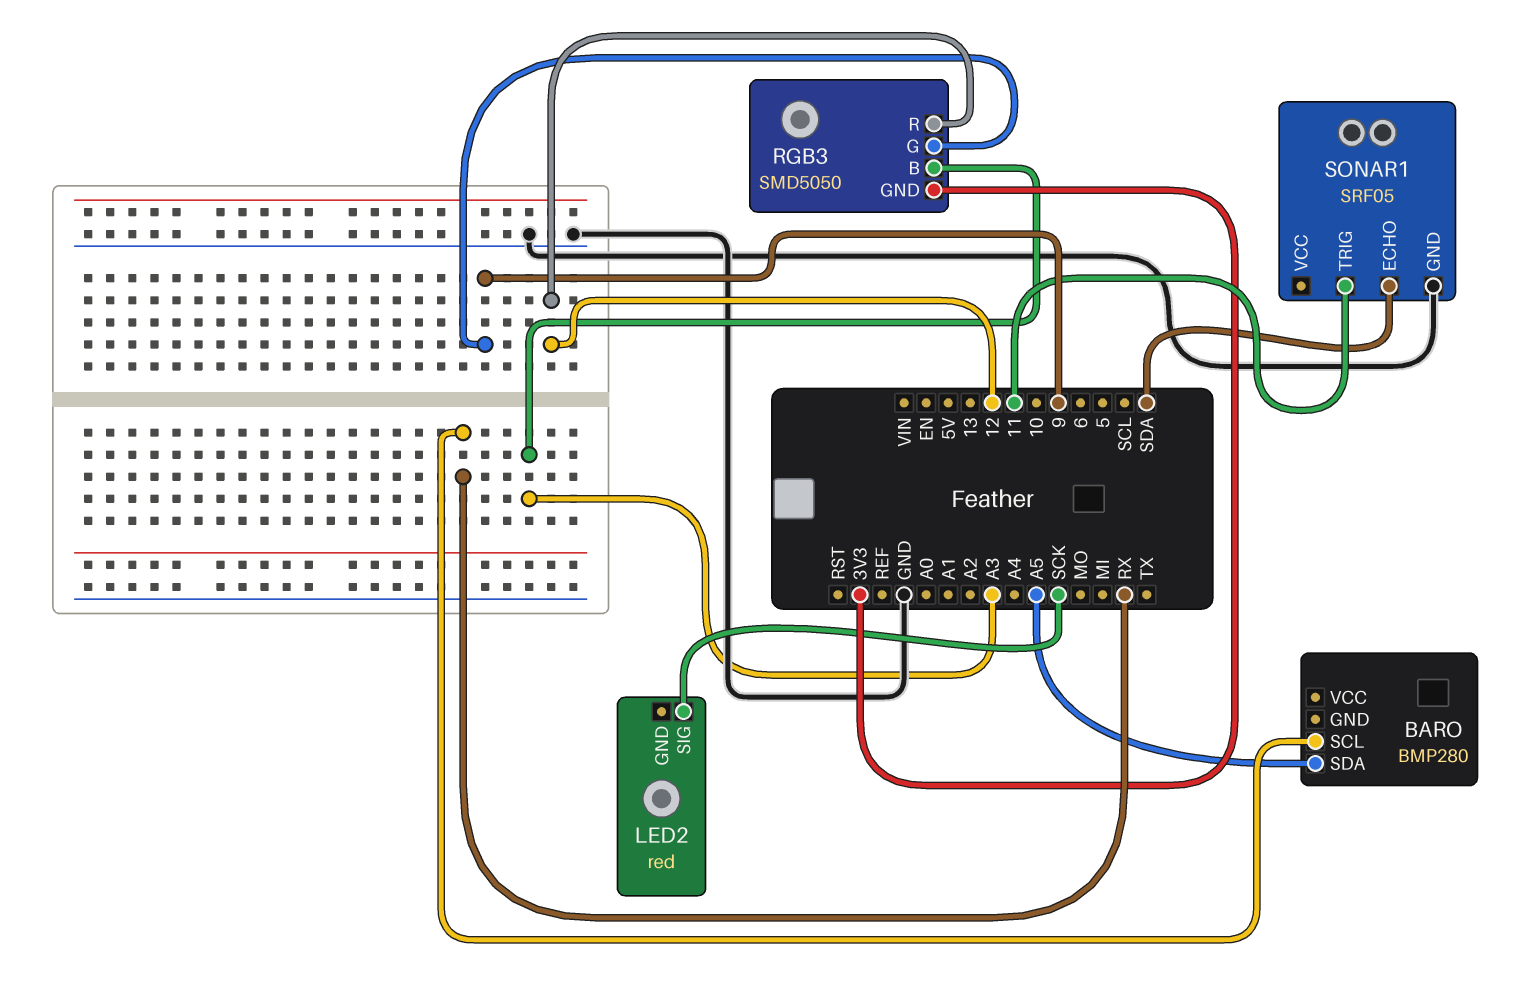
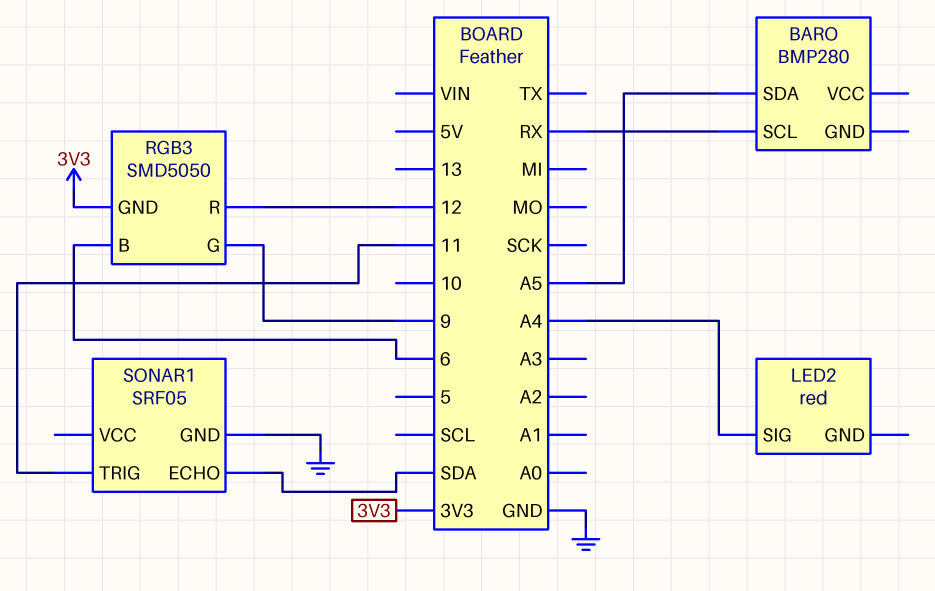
LED2 pin SIG: SCK -> A4
RGB3 pin B: A3 -> 6

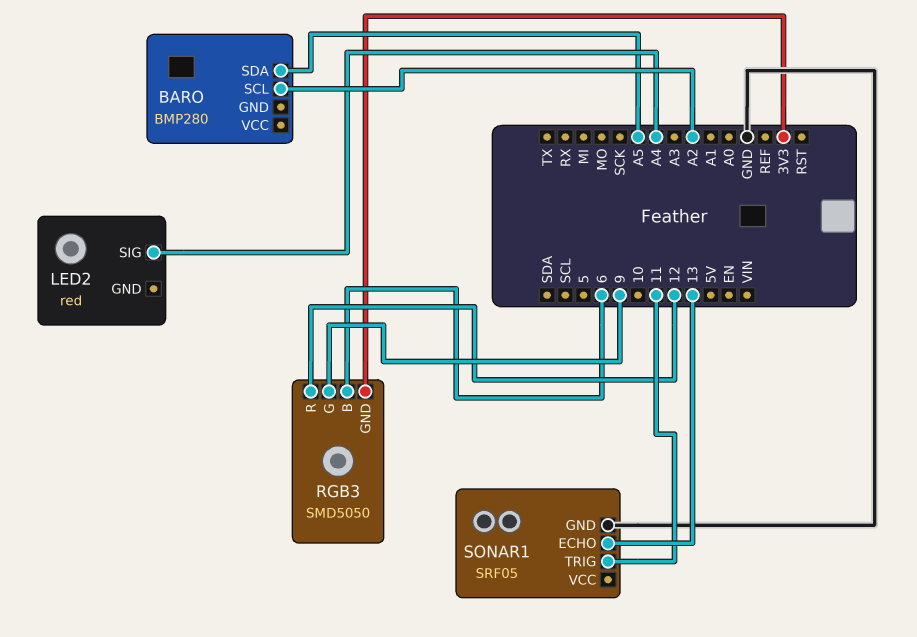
BARO pin SCL: RX -> A2
SONAR1 pin ECHO: SDA -> 13

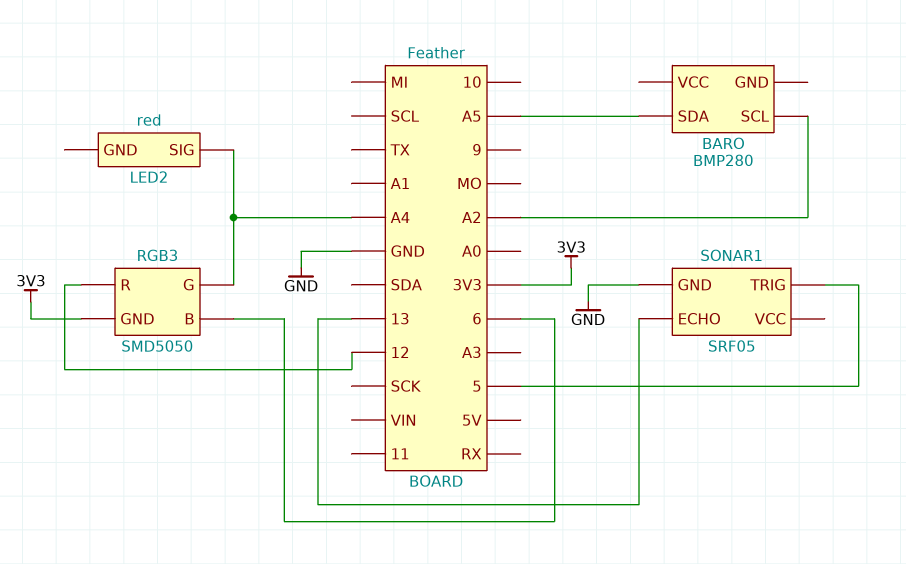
RGB3 pin G: 9 -> A4
SONAR1 pin TRIG: 11 -> 5

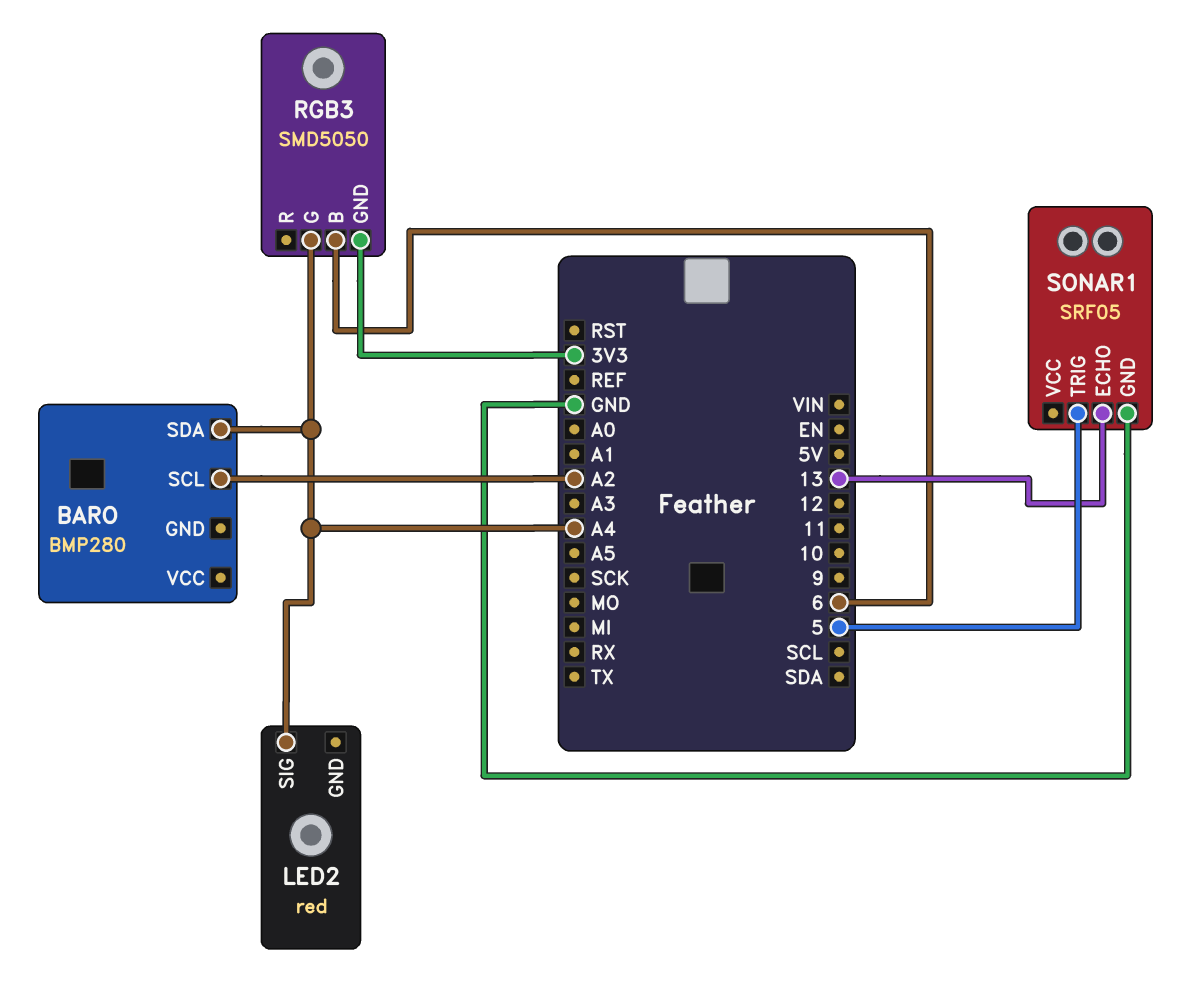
BARO pin SDA: A5 -> A4
RGB3 pin R: 12 -> none

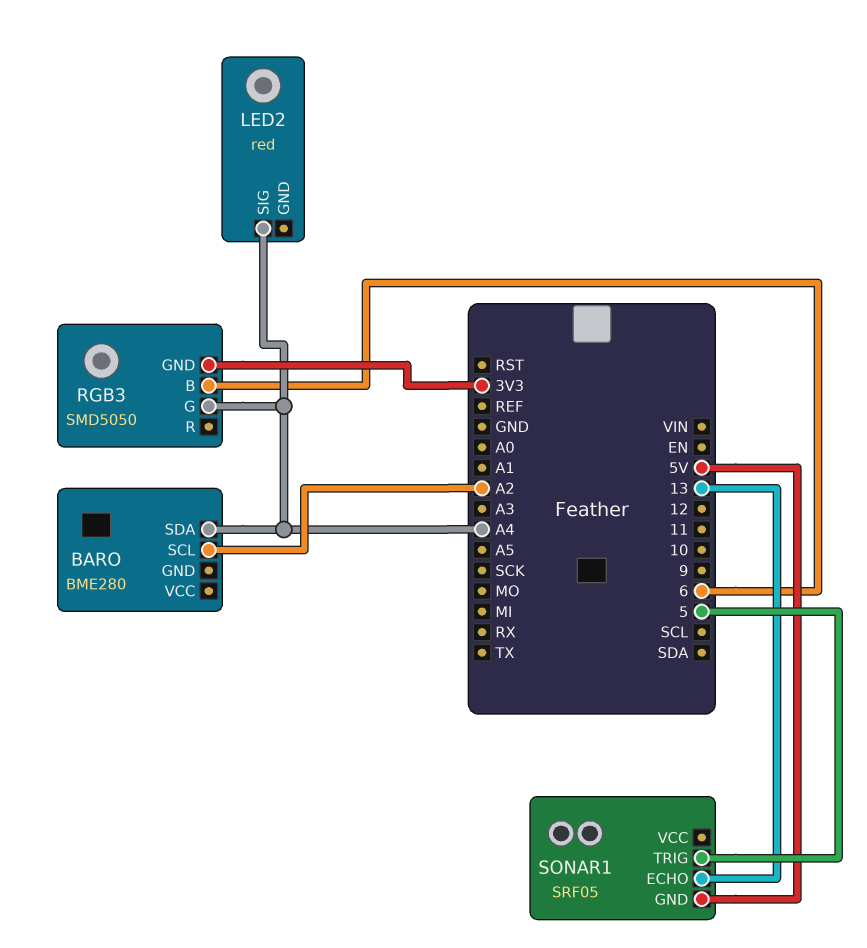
BARO: BMP280 -> BME280
SONAR1 pin GND: GND -> 5V

